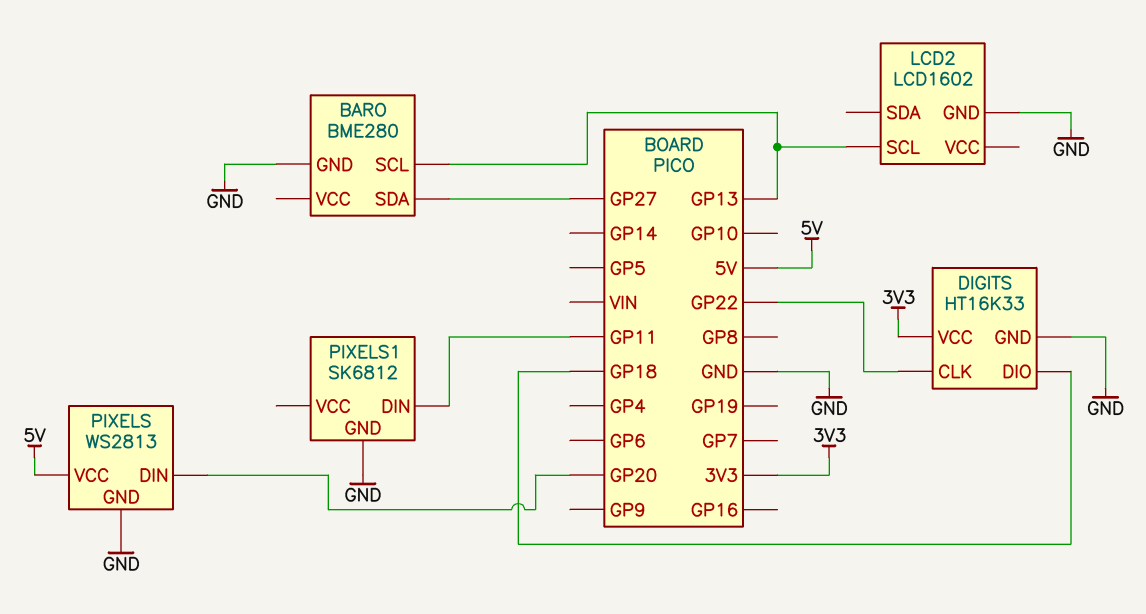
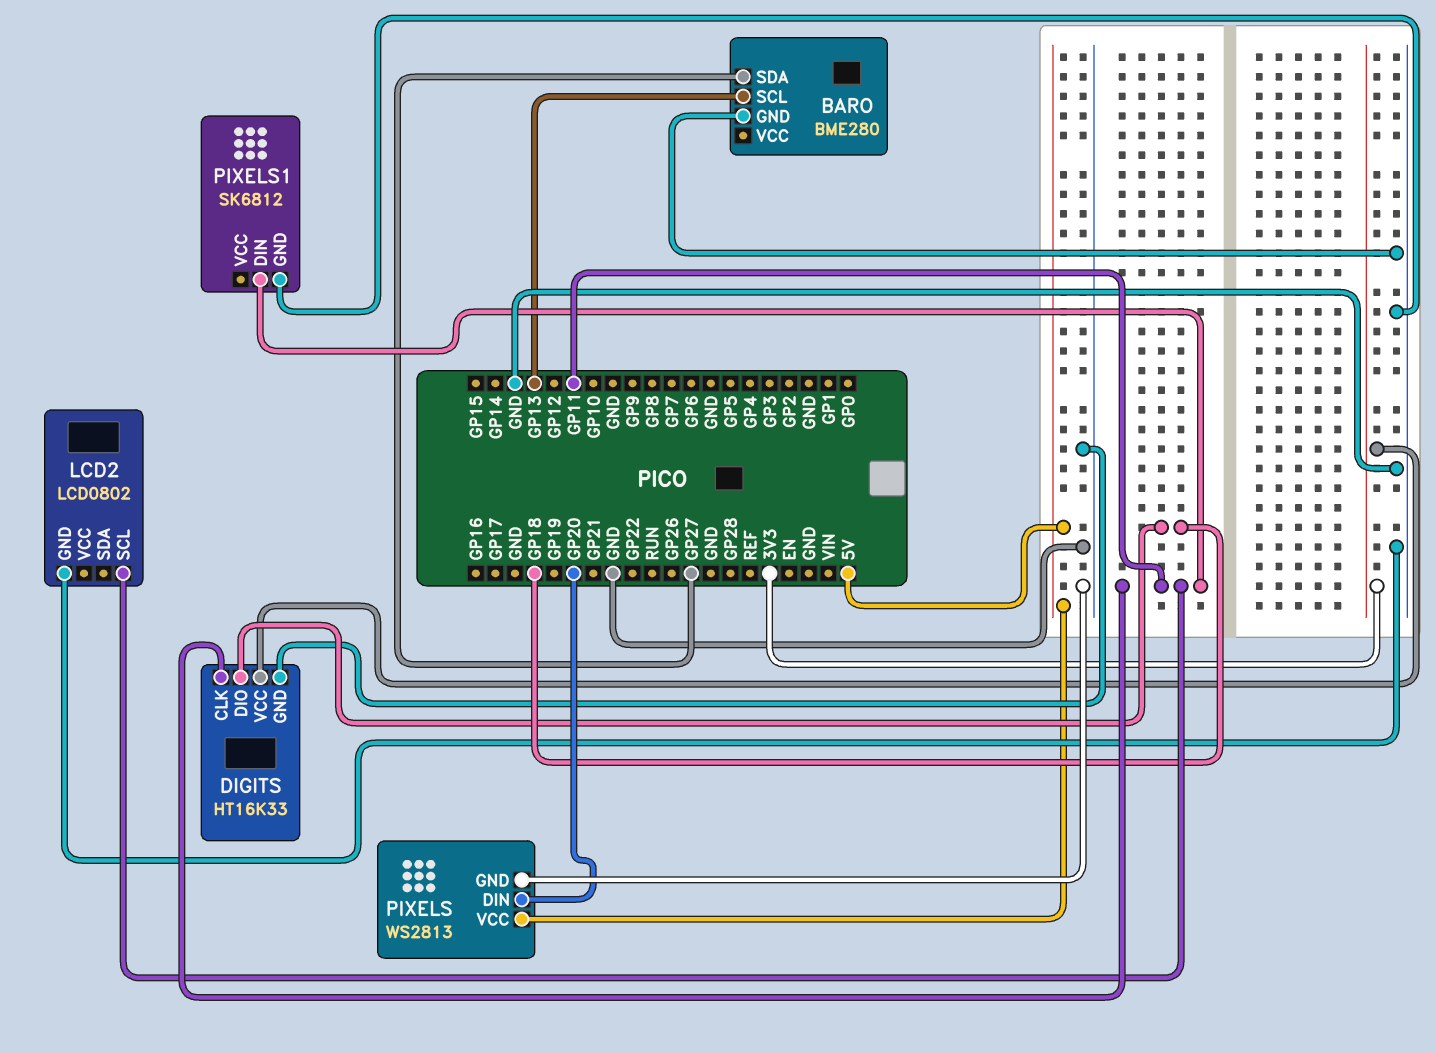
DIGITS pin CLK: GP22 -> GP11
LCD2: LCD1602 -> LCD0802
LCD2 pin SCL: GP13 -> GP11

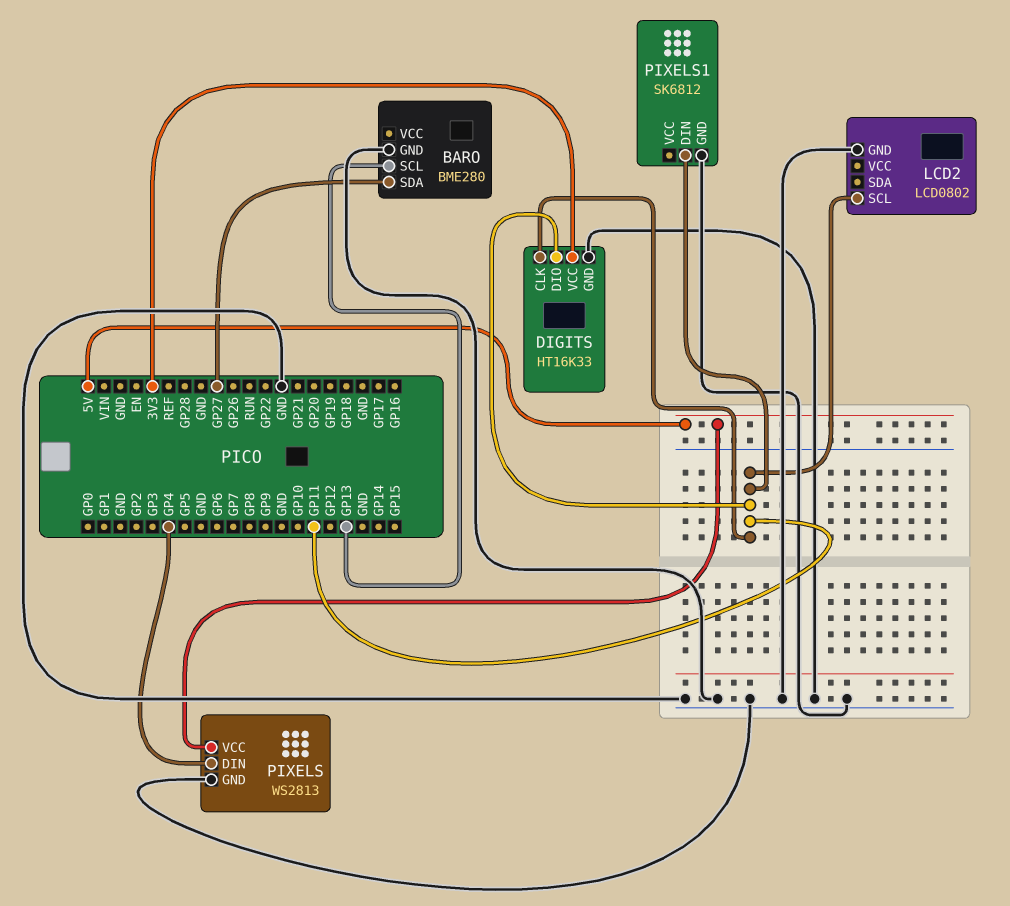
DIGITS pin DIO: GP18 -> GP11
PIXELS pin DIN: GP20 -> GP4

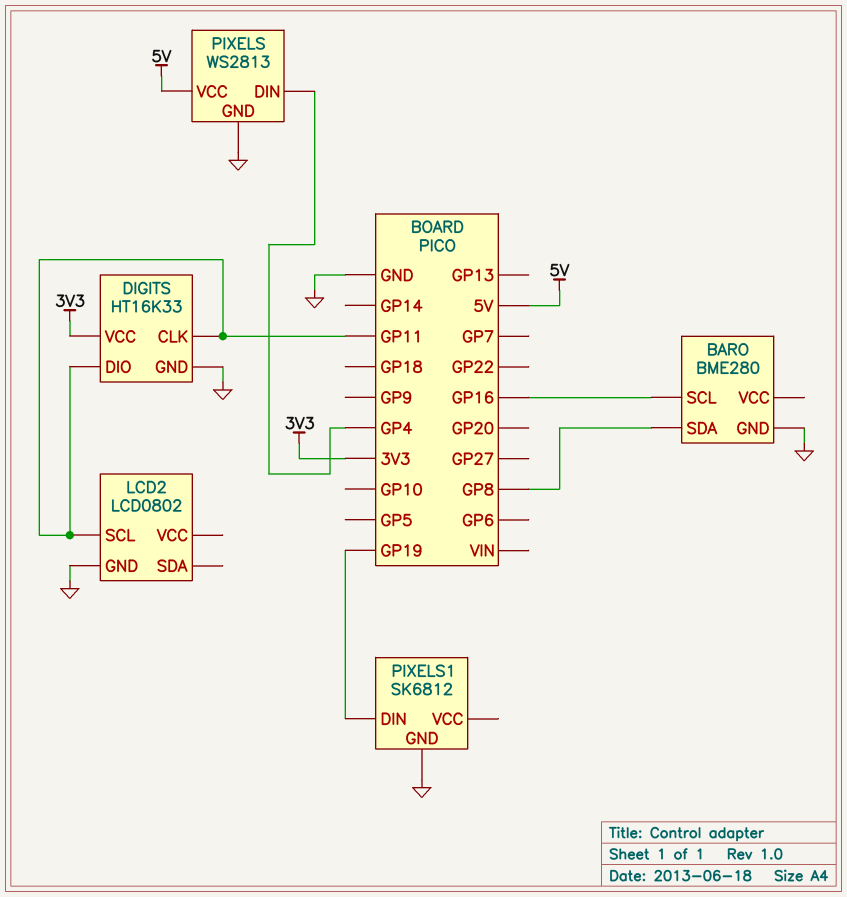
BARO pin SCL: GP13 -> GP16
BARO pin SDA: GP27 -> GP8
PIXELS1 pin DIN: GP11 -> GP19

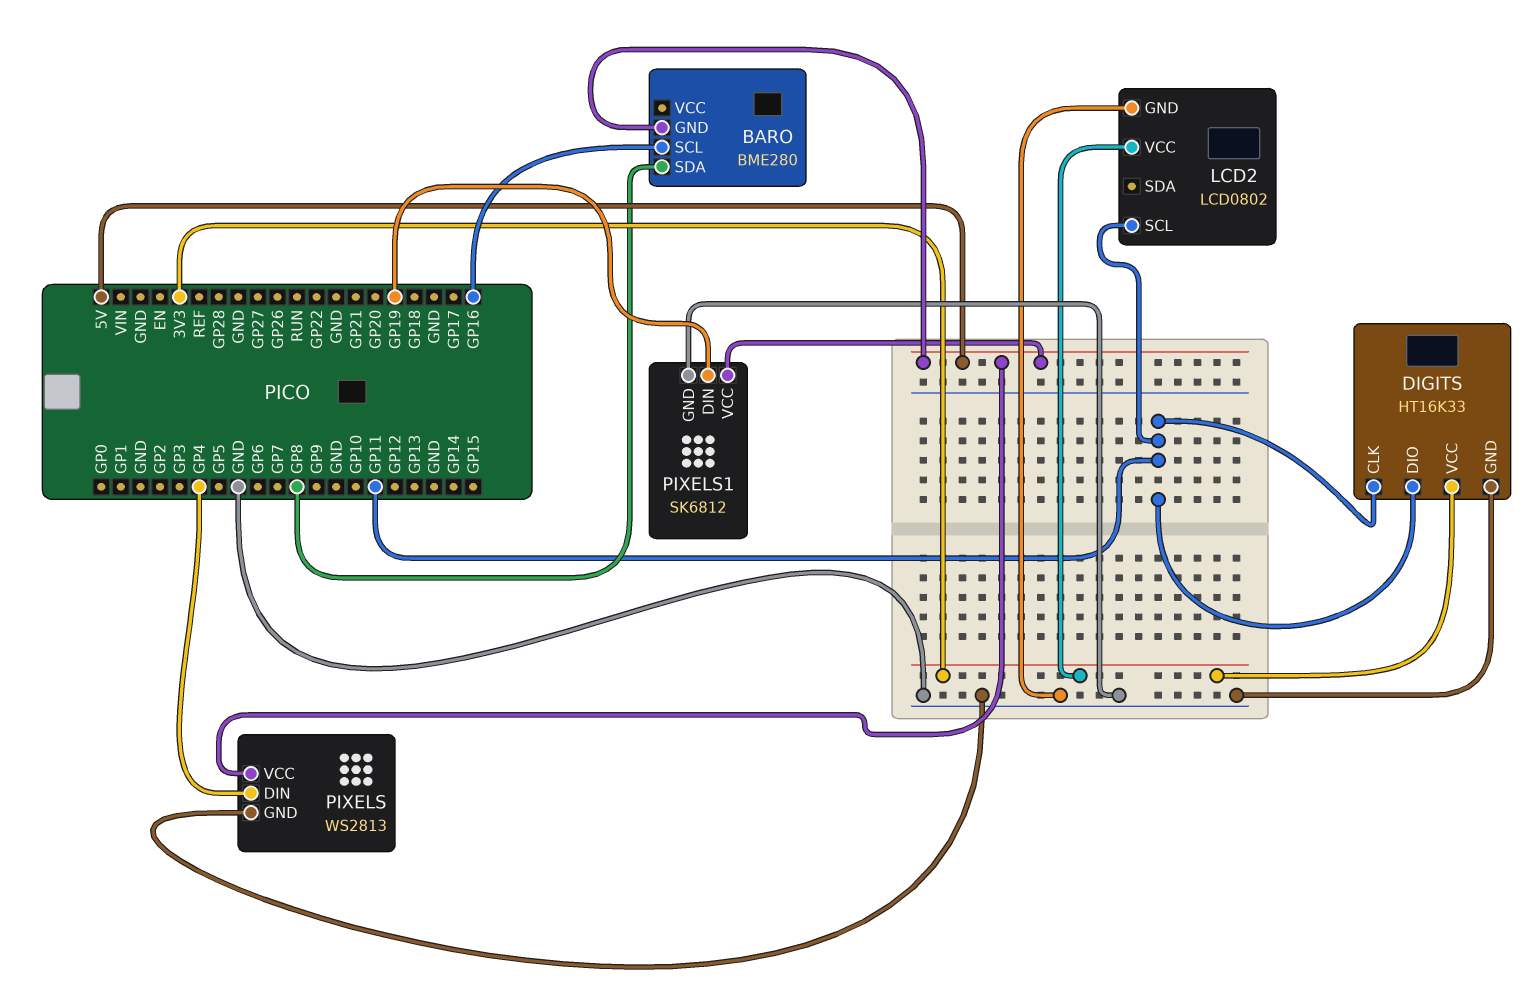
BARO pin GND: GND -> 5V
LCD2 pin VCC: none -> 3V3
PIXELS1 pin VCC: none -> 5V

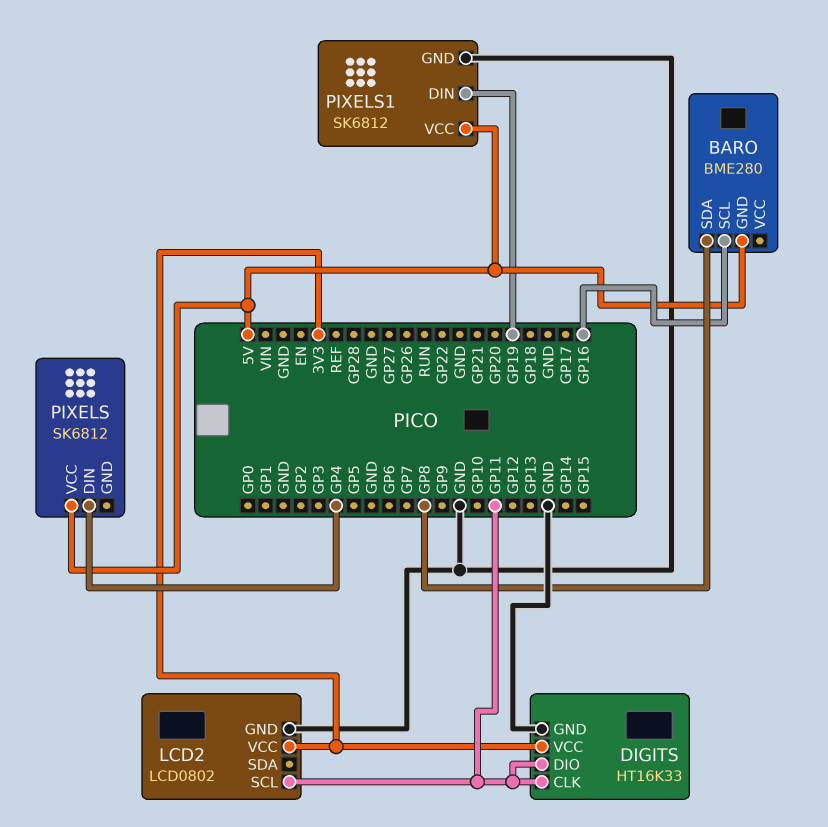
PIXELS: WS2813 -> SK6812
PIXELS pin GND: GND -> none

